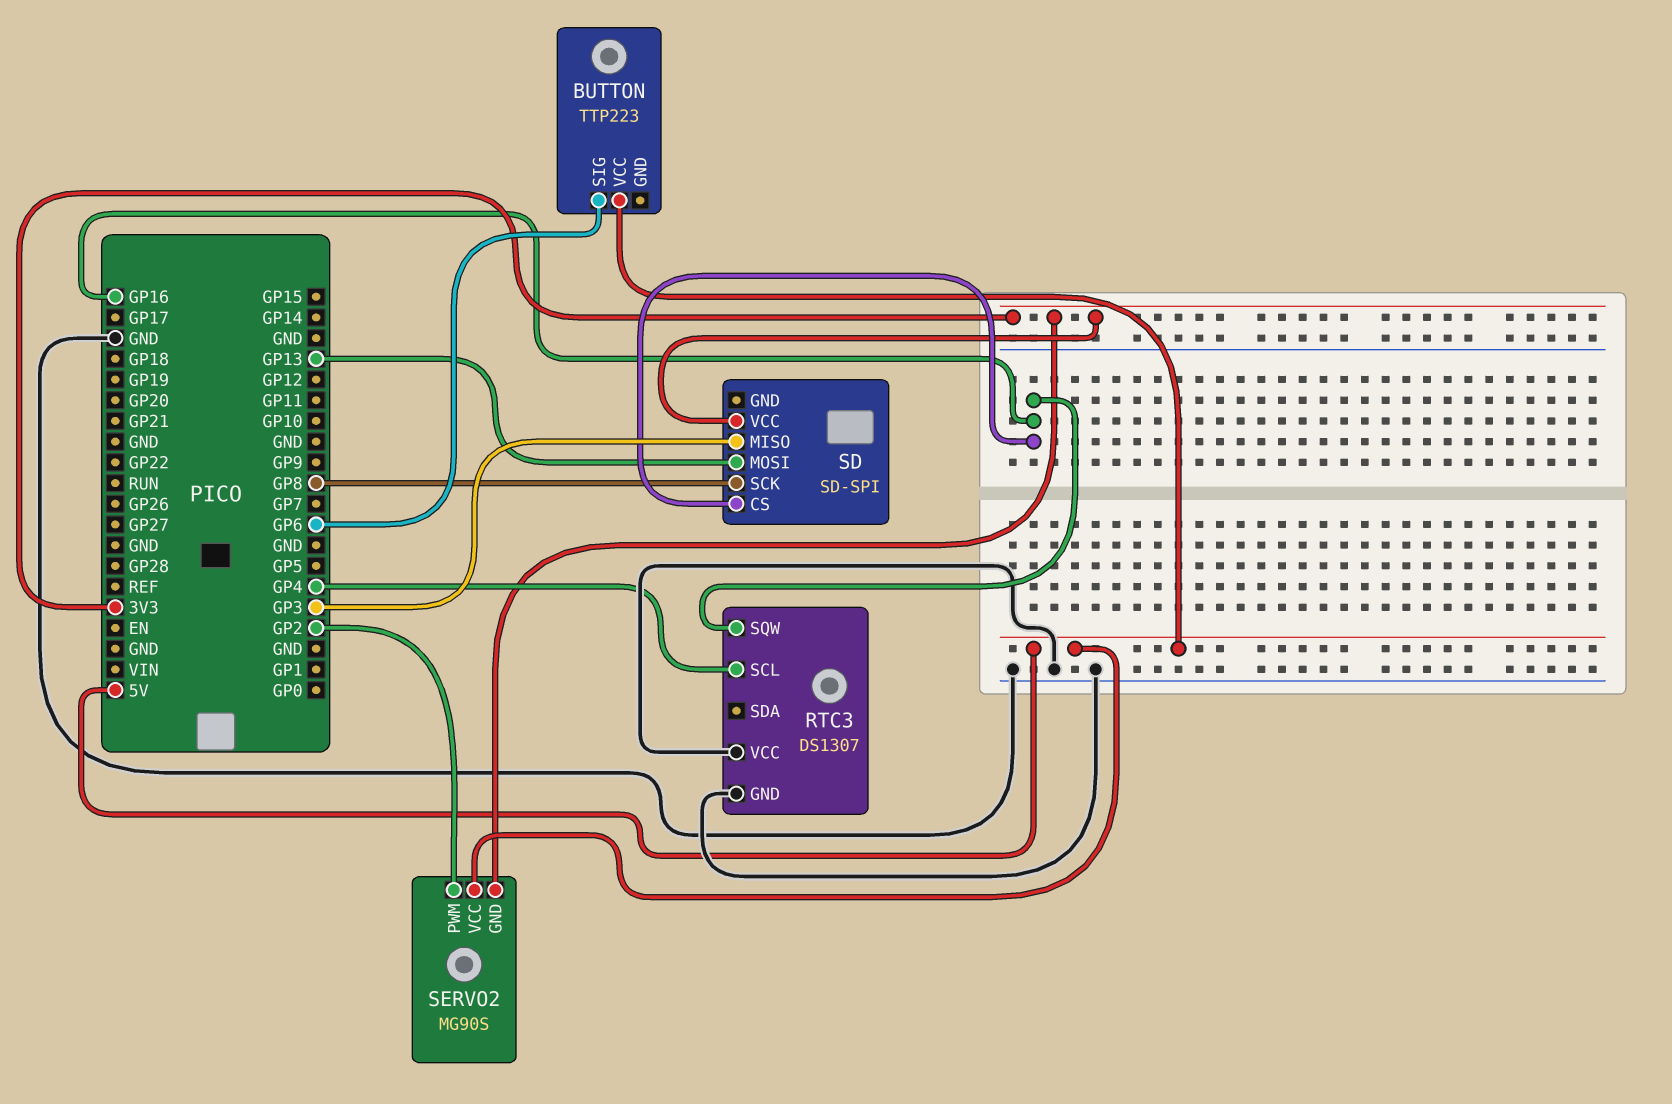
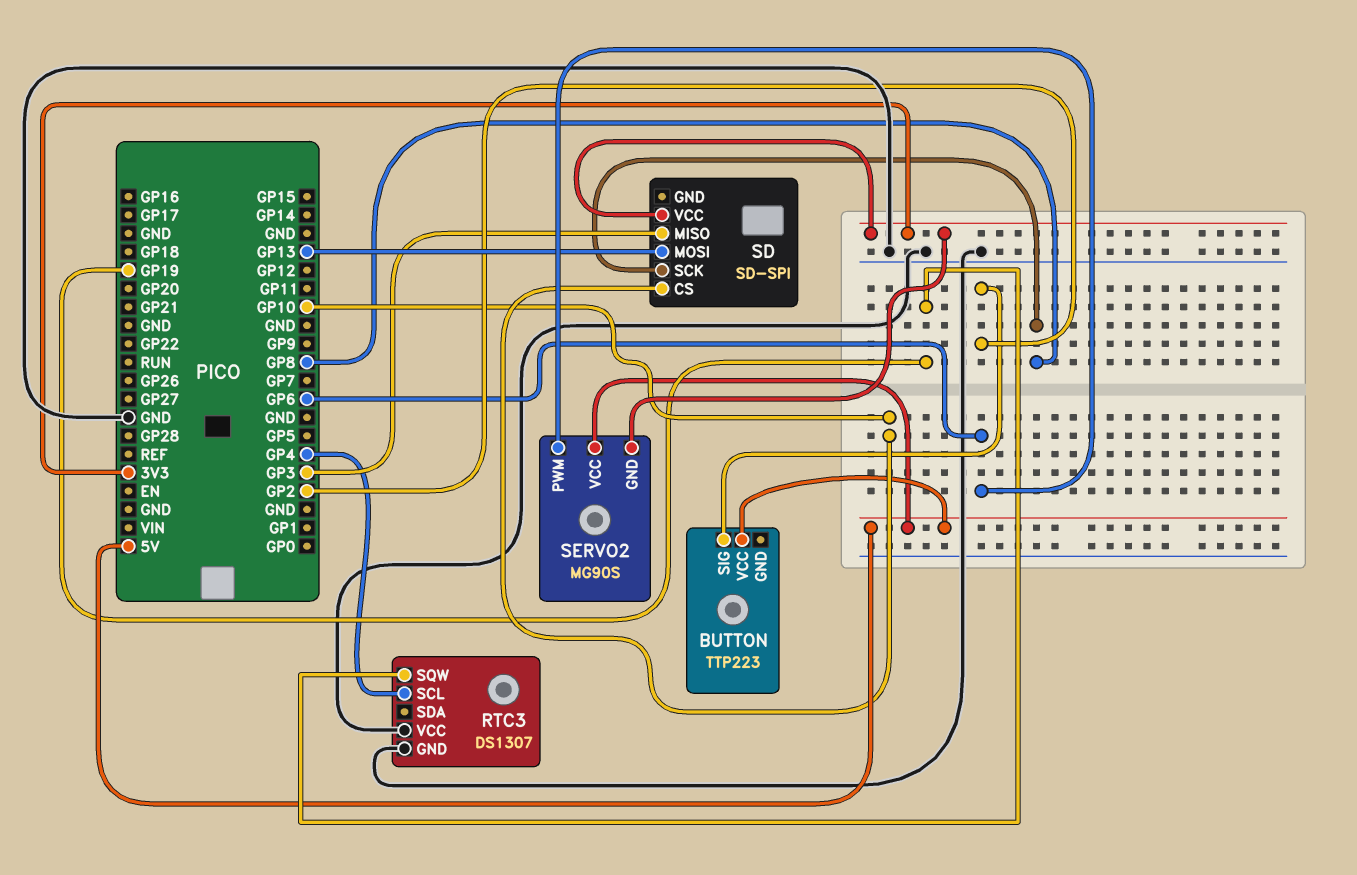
BUTTON pin SIG: GP6 -> GP2
RTC3 pin SQW: GP16 -> GP19
SD pin CS: GP16 -> GP10
SERVO2 pin PWM: GP2 -> GP6

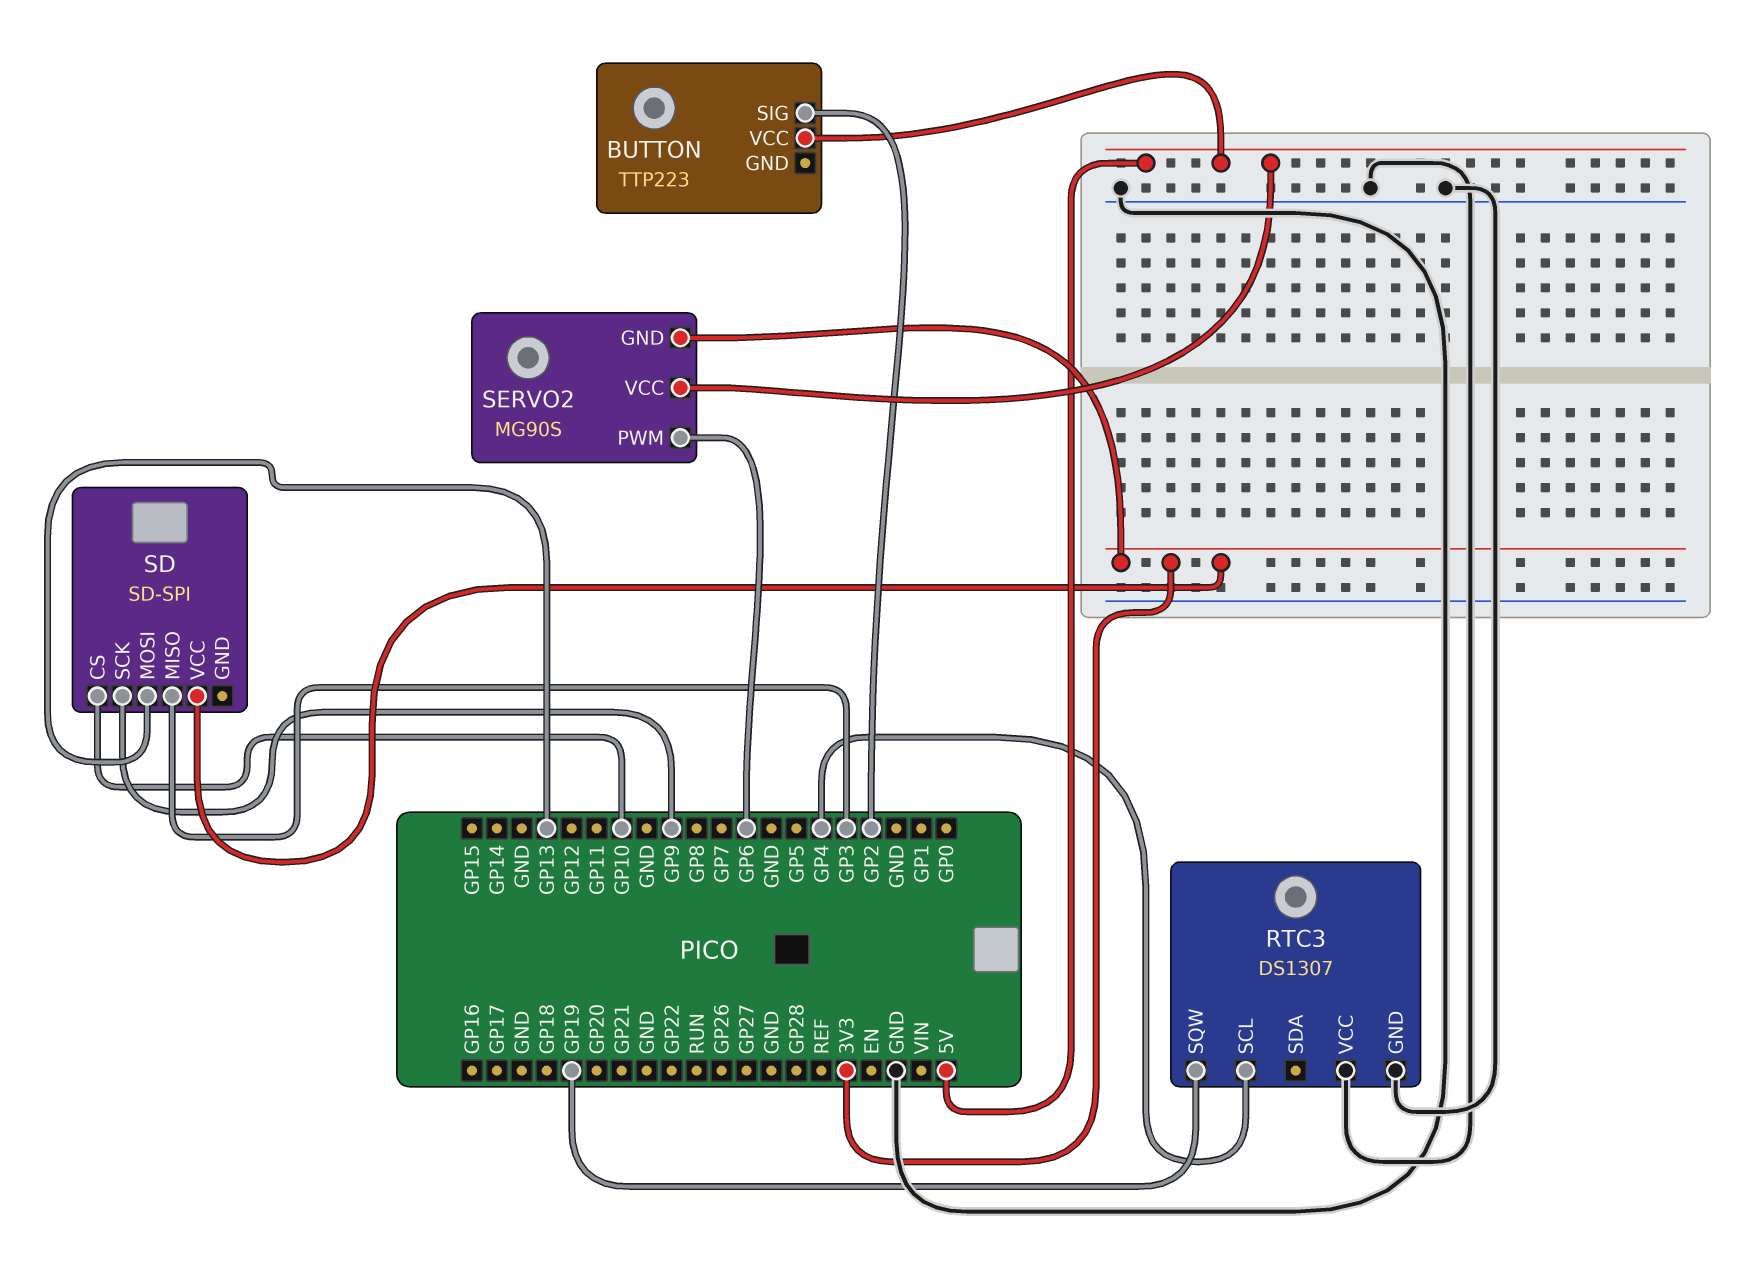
SD pin SCK: GP8 -> GP9

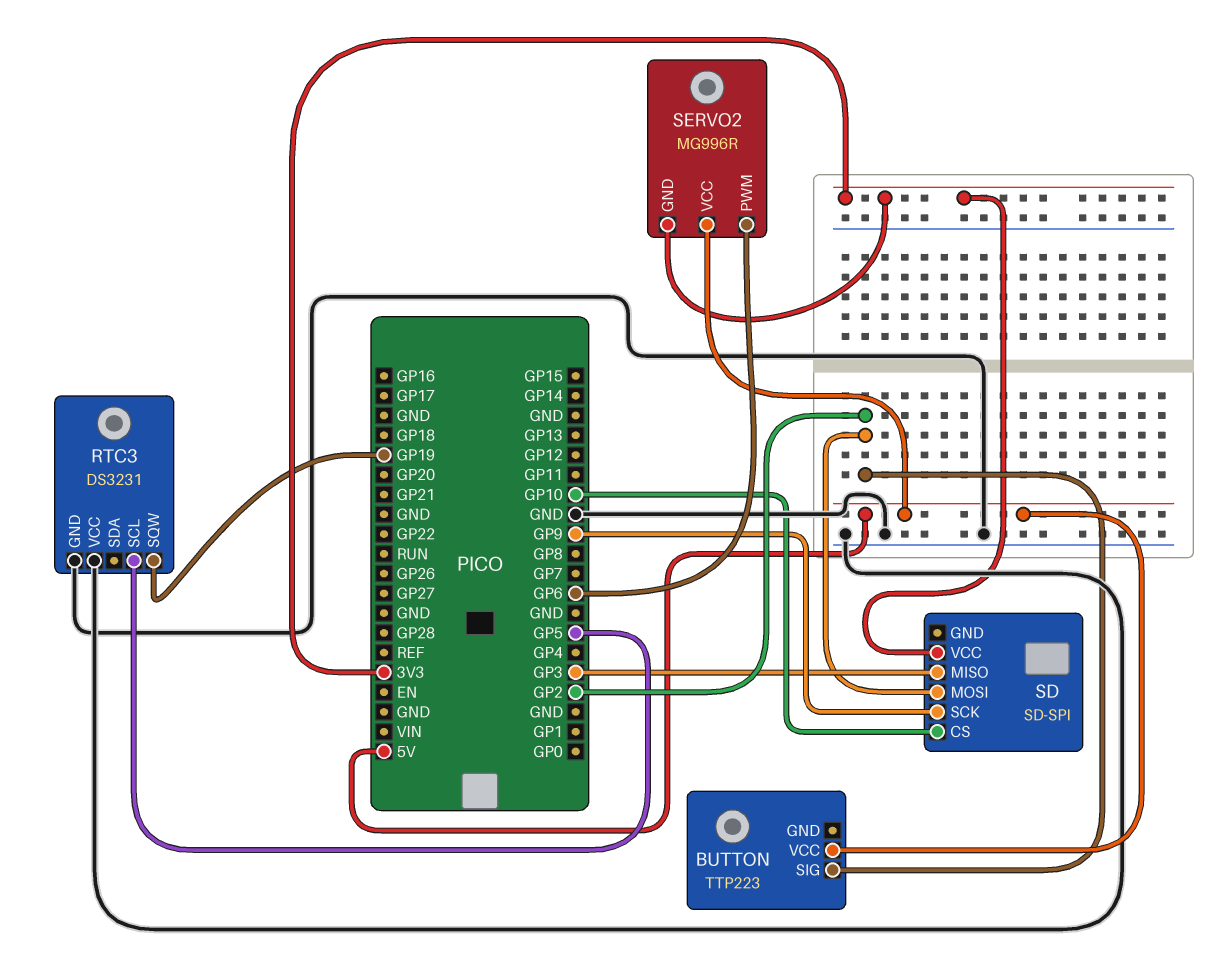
RTC3: DS1307 -> DS3231
RTC3 pin SCL: GP4 -> GP5
SD pin MOSI: GP13 -> GP2
SERVO2: MG90S -> MG996R

